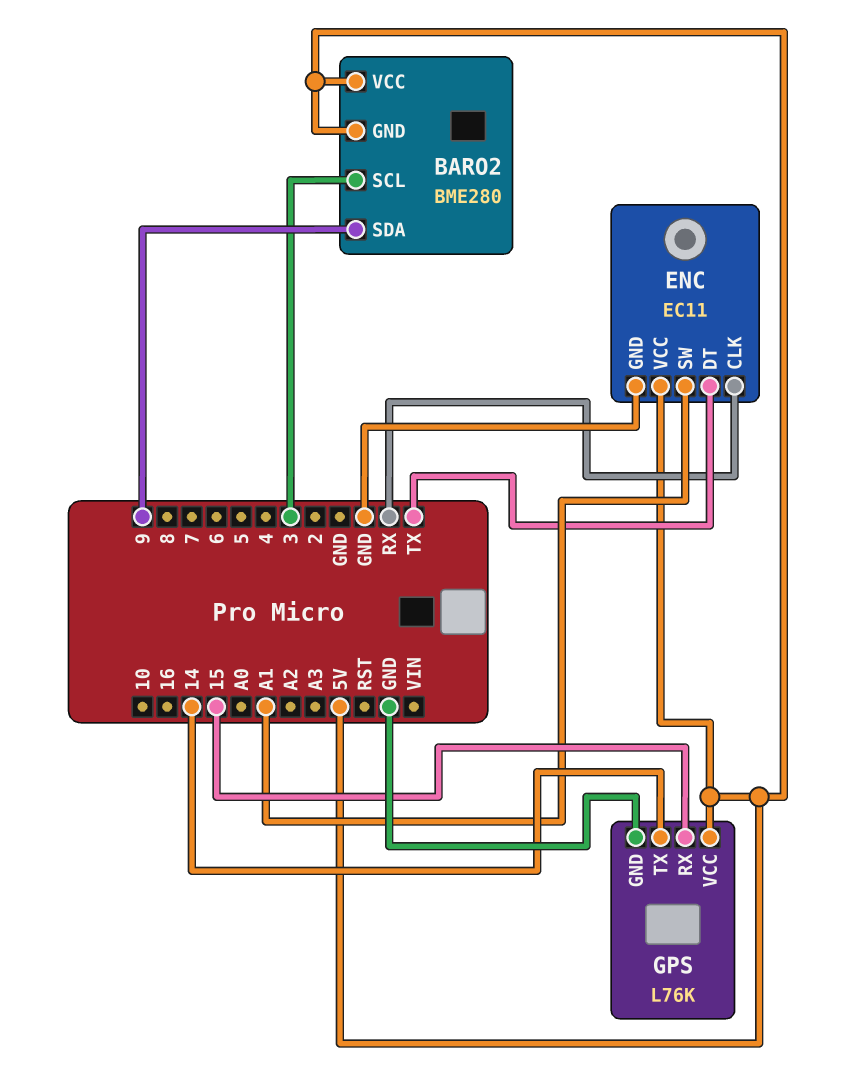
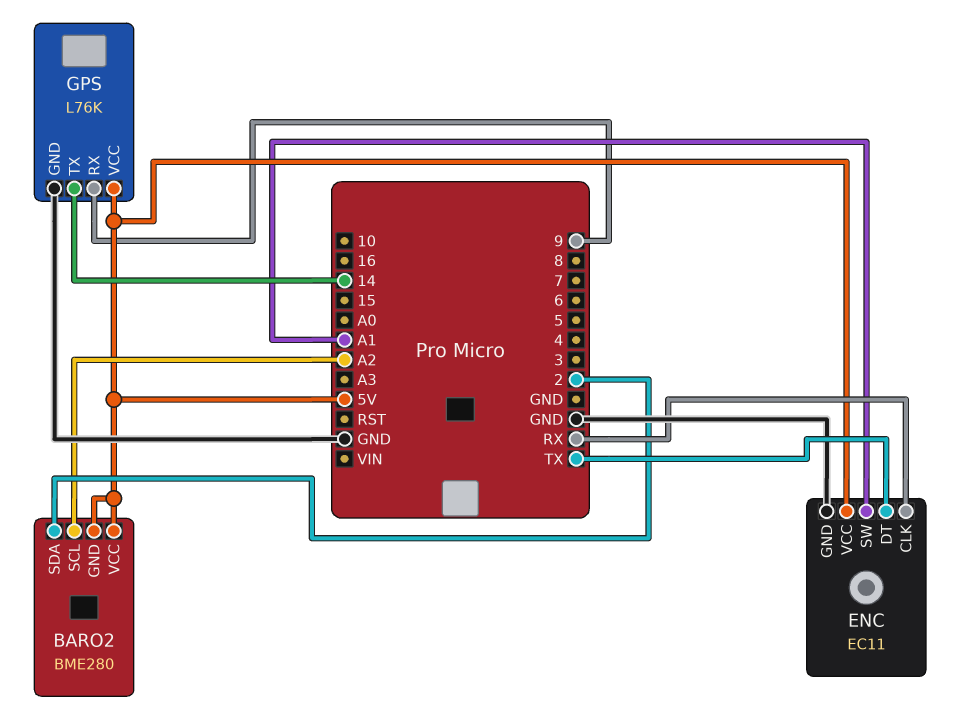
BARO2 pin SCL: 3 -> A2
BARO2 pin SDA: 9 -> 2
GPS pin RX: 15 -> 9

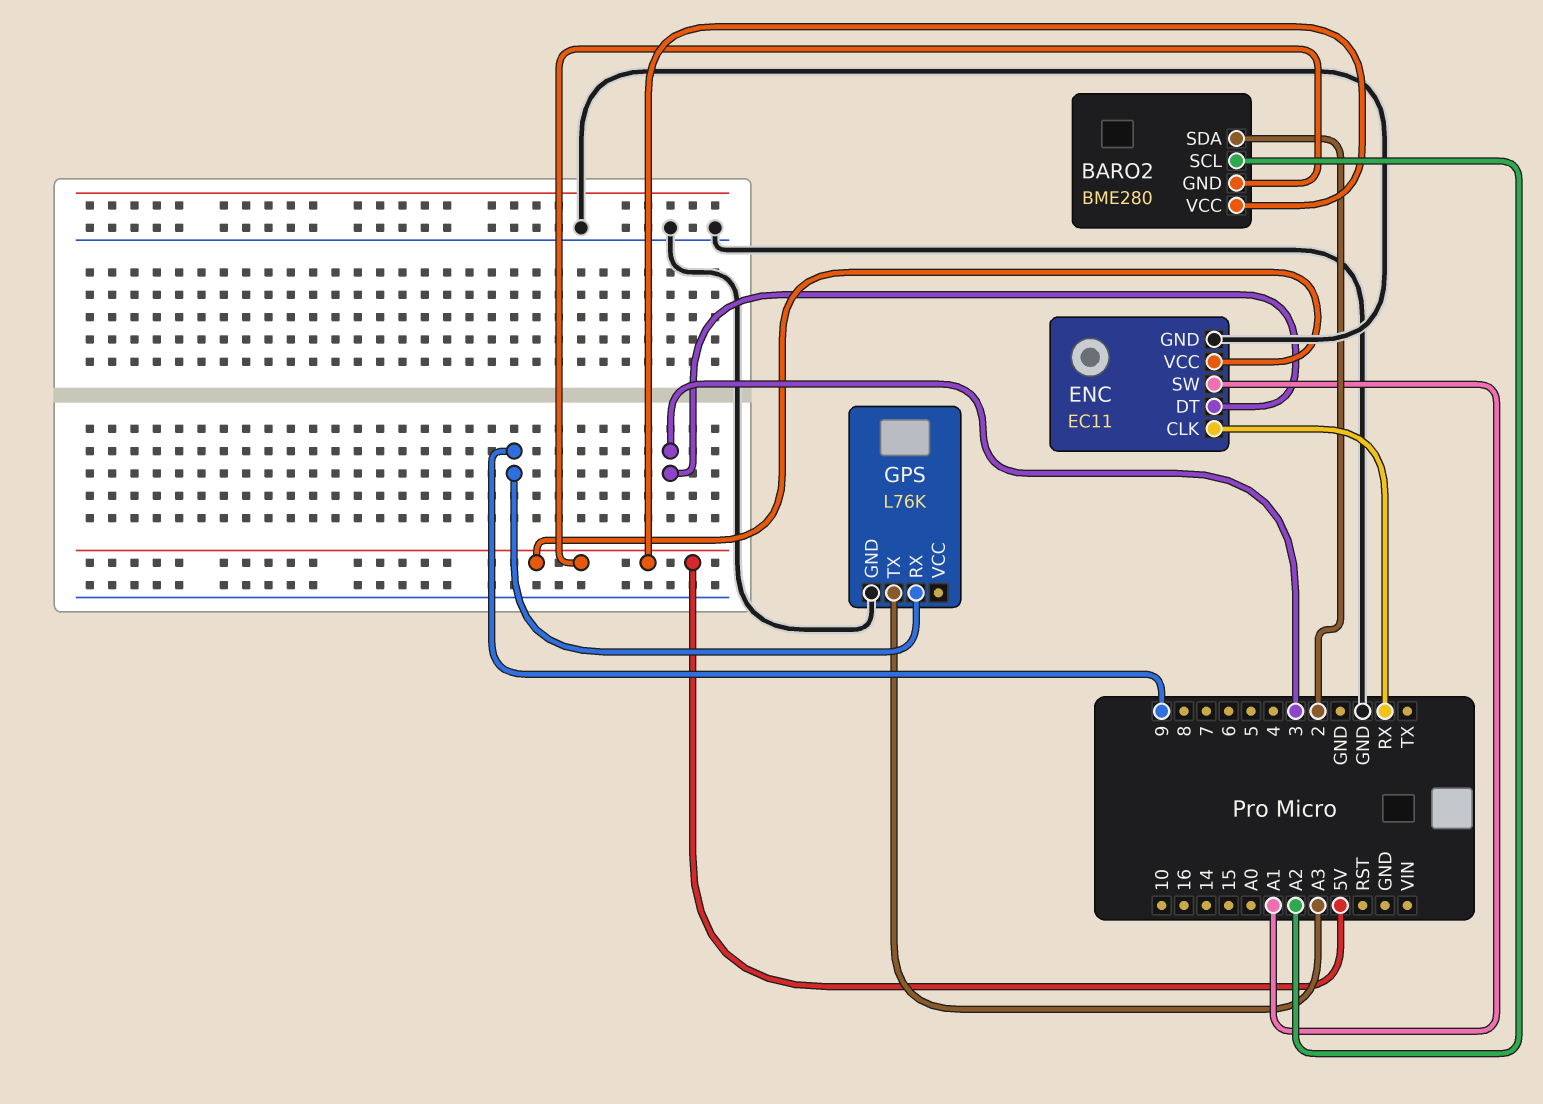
ENC pin DT: TX -> 3
GPS pin TX: 14 -> A3
GPS pin VCC: 5V -> none

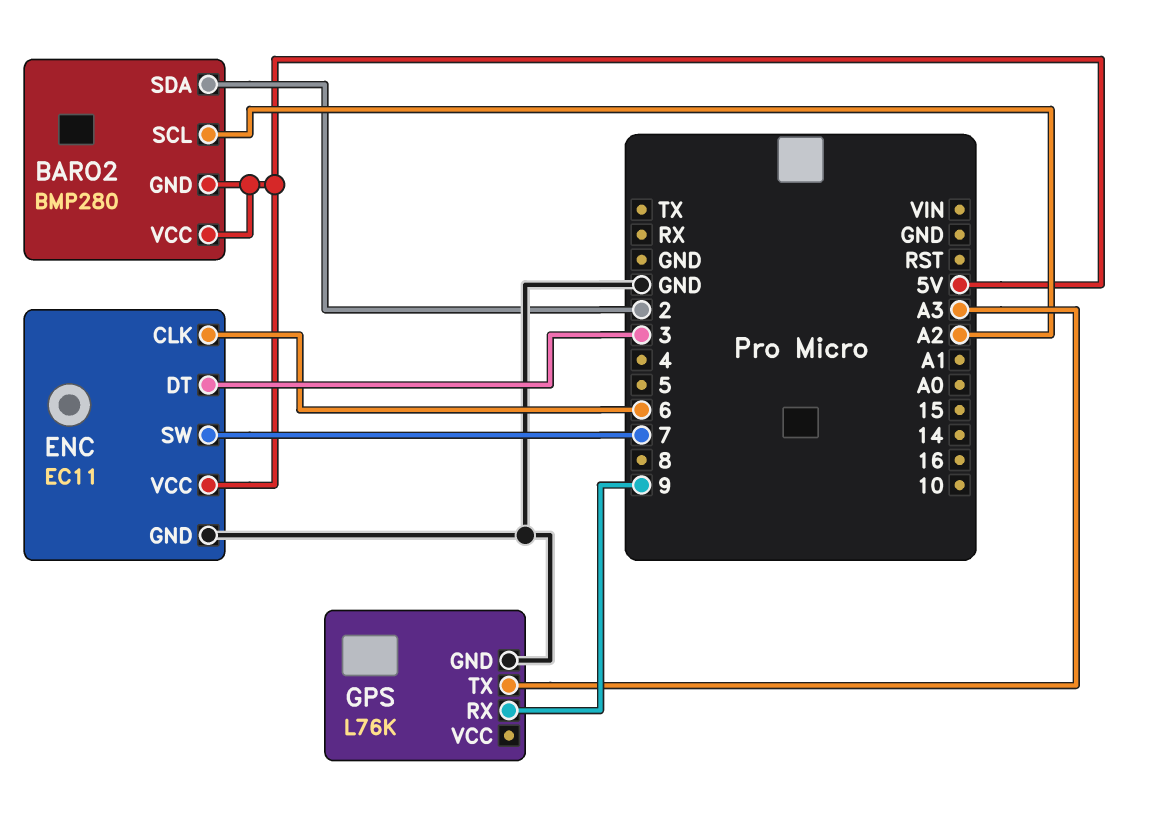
BARO2: BME280 -> BMP280
ENC pin CLK: RX -> 6
ENC pin SW: A1 -> 7

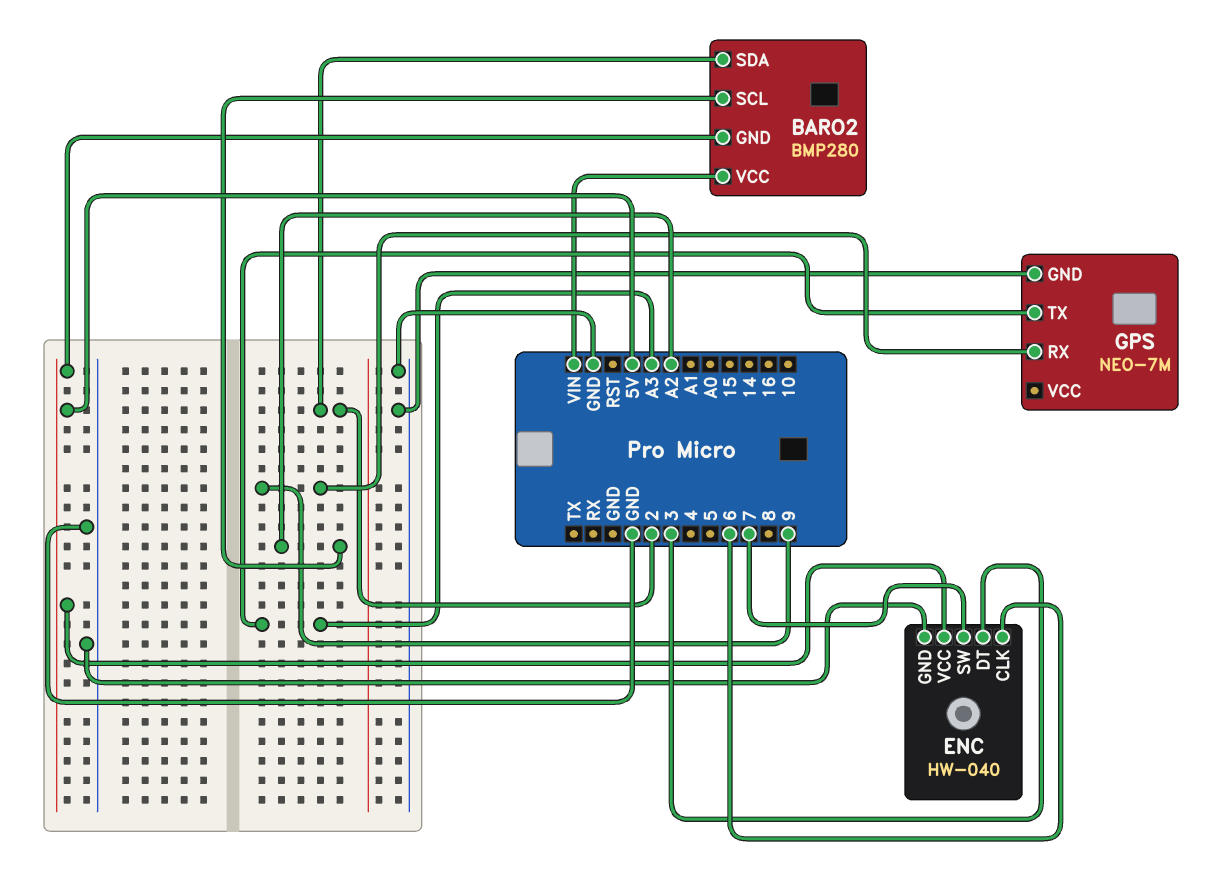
BARO2 pin VCC: 5V -> VIN
ENC: EC11 -> HW-040
GPS: L76K -> NEO-7M

